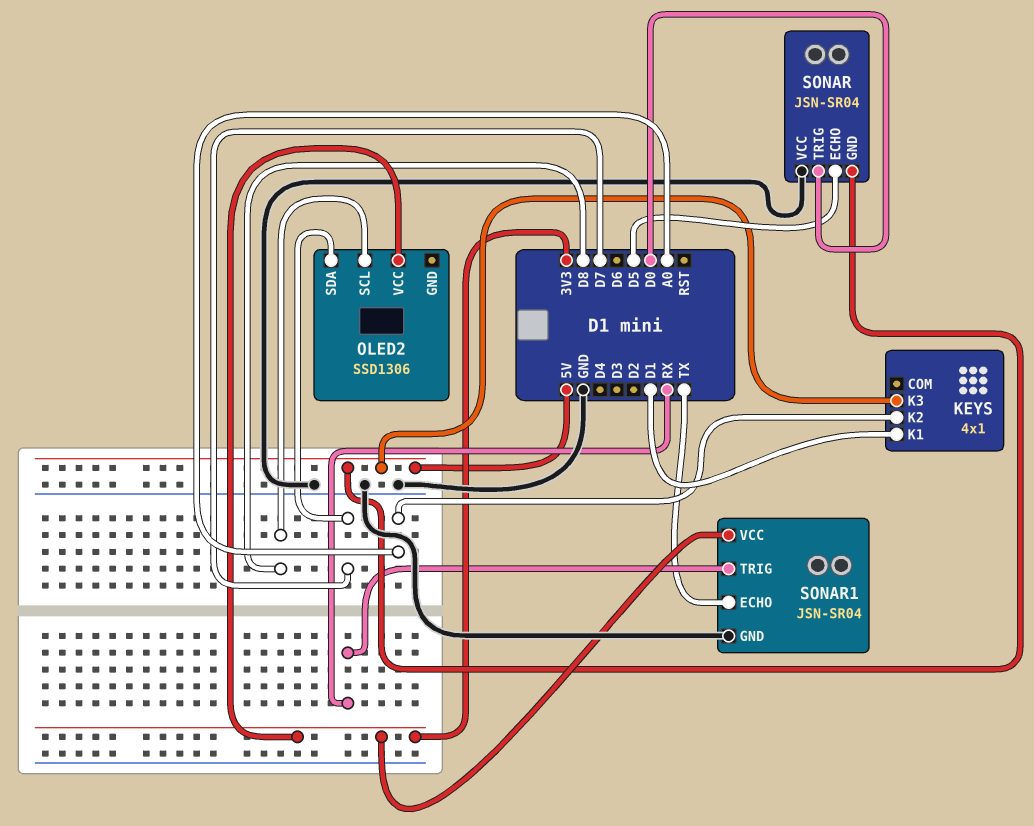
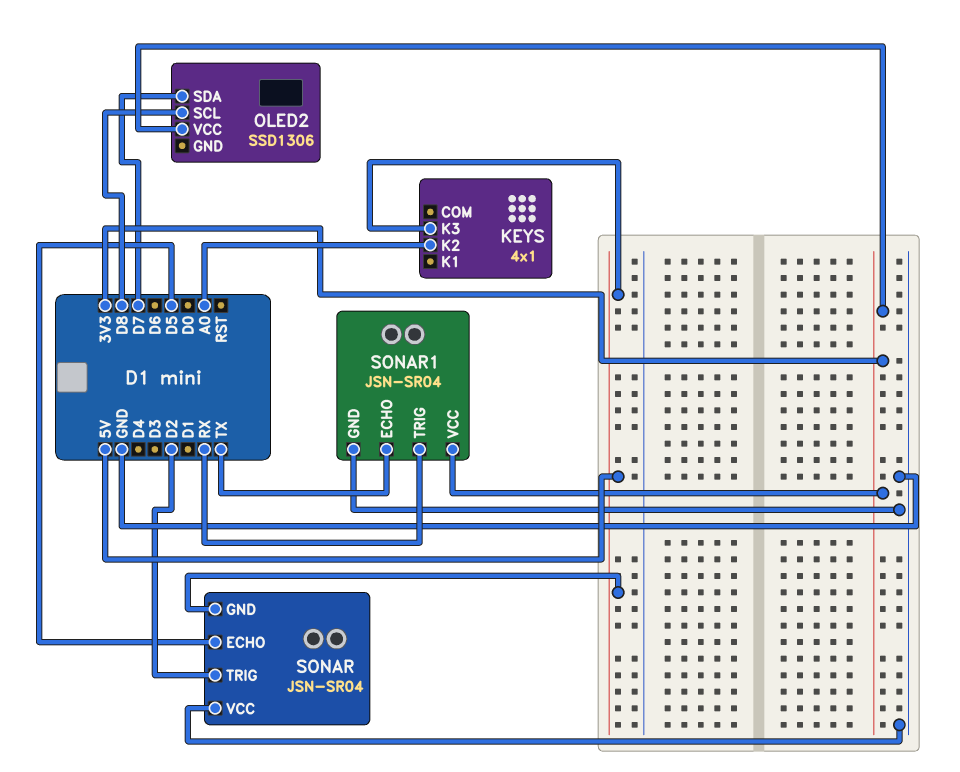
KEYS pin K1: D1 -> none
SONAR pin TRIG: D0 -> D2

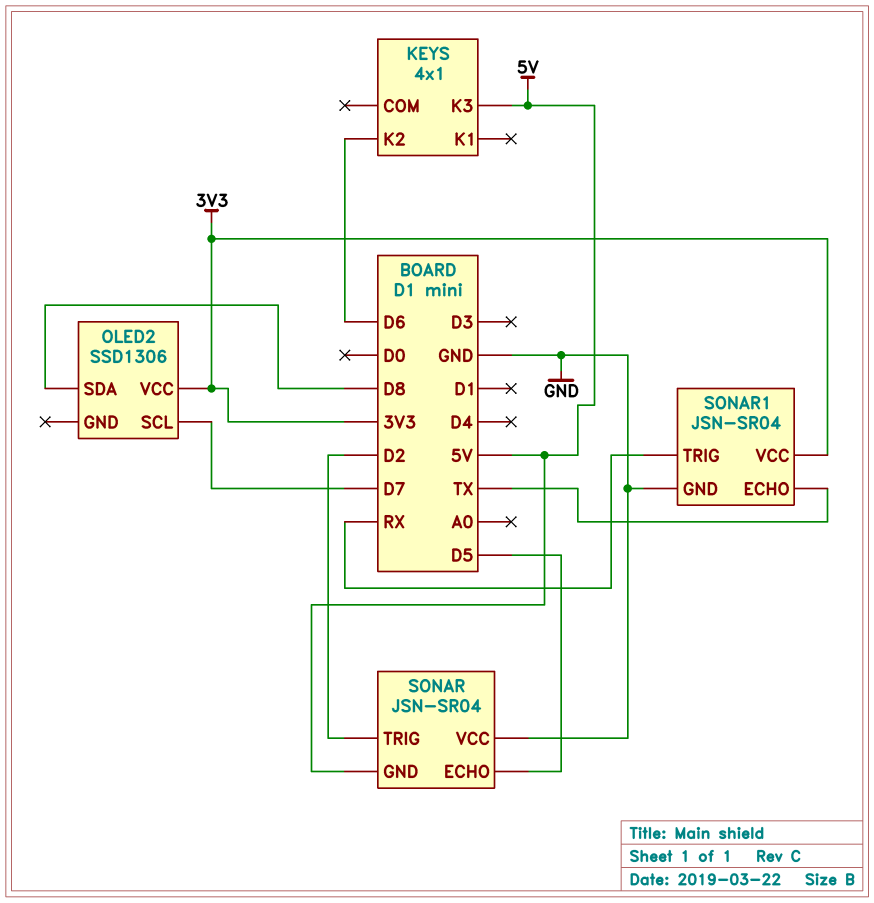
KEYS pin K2: A0 -> D6
OLED2 pin SCL: D8 -> D7
OLED2 pin SDA: D7 -> D8

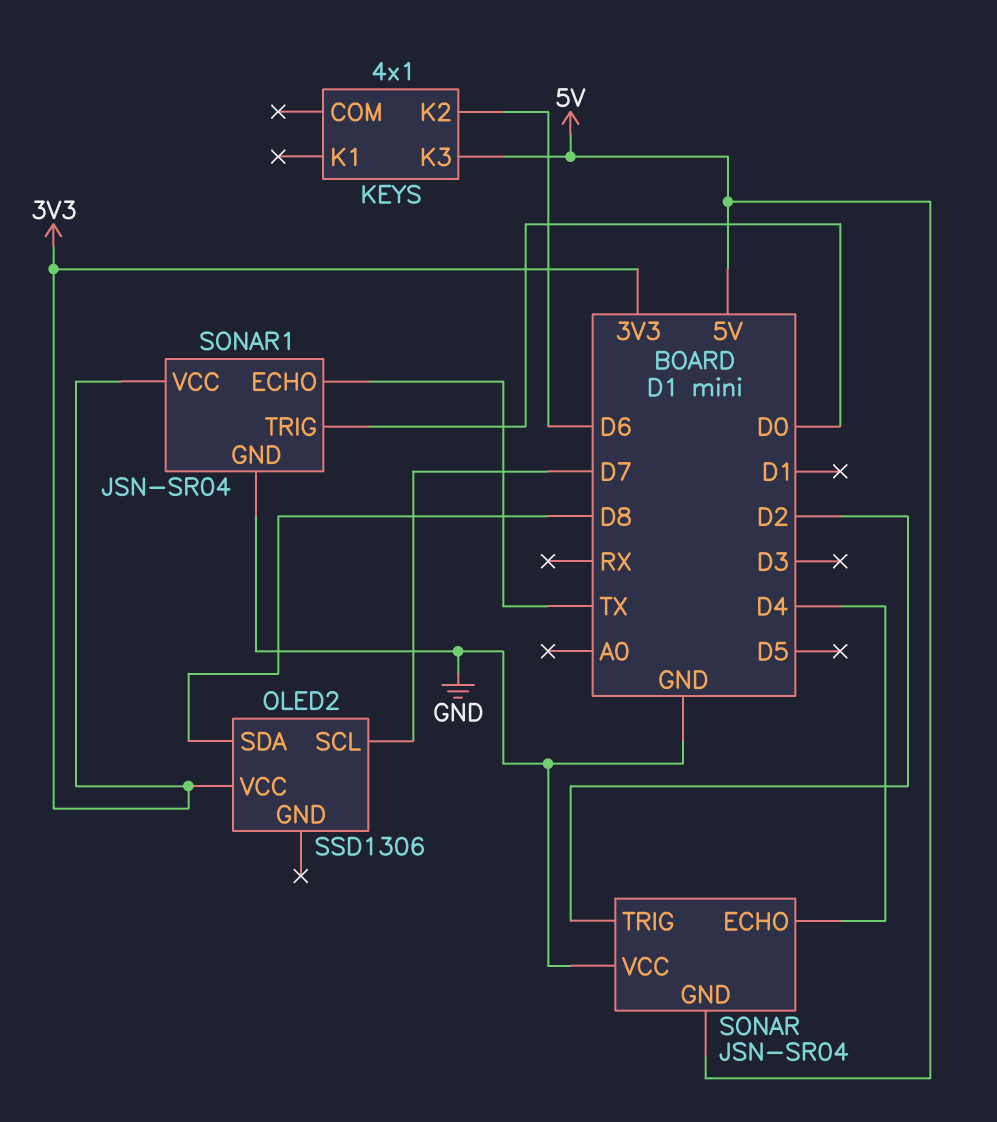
SONAR pin ECHO: D5 -> D4
SONAR1 pin TRIG: RX -> D0

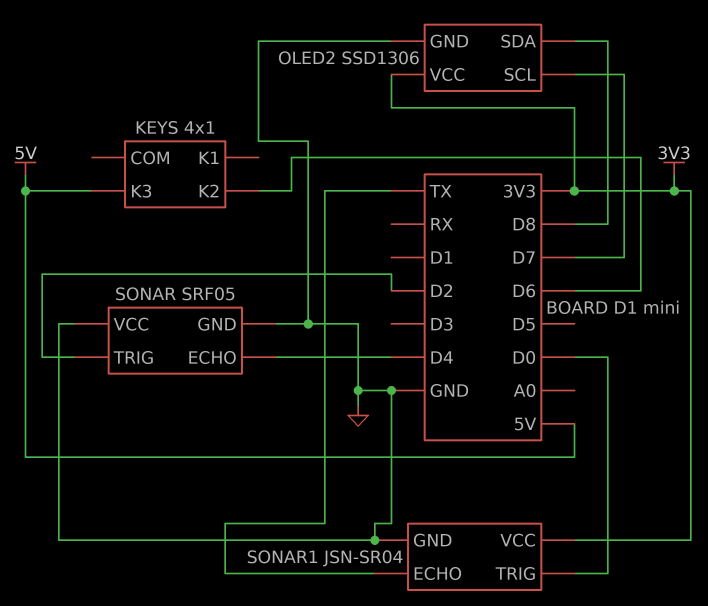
OLED2 pin GND: none -> GND
SONAR: JSN-SR04 -> SRF05
SONAR pin GND: 5V -> GND

